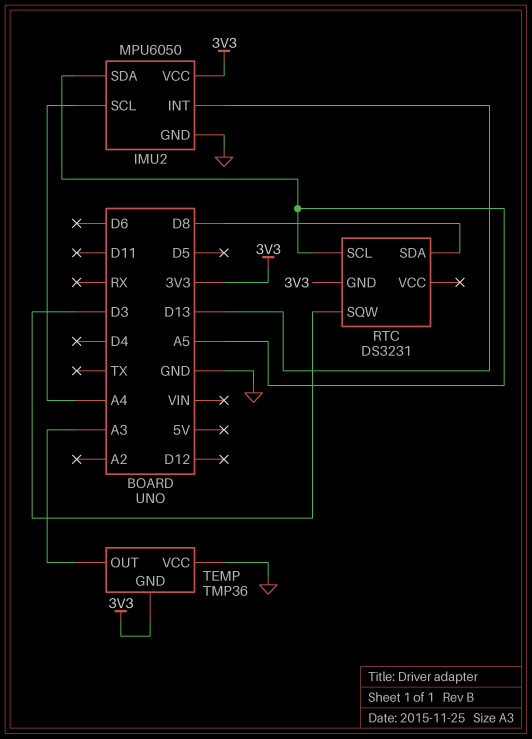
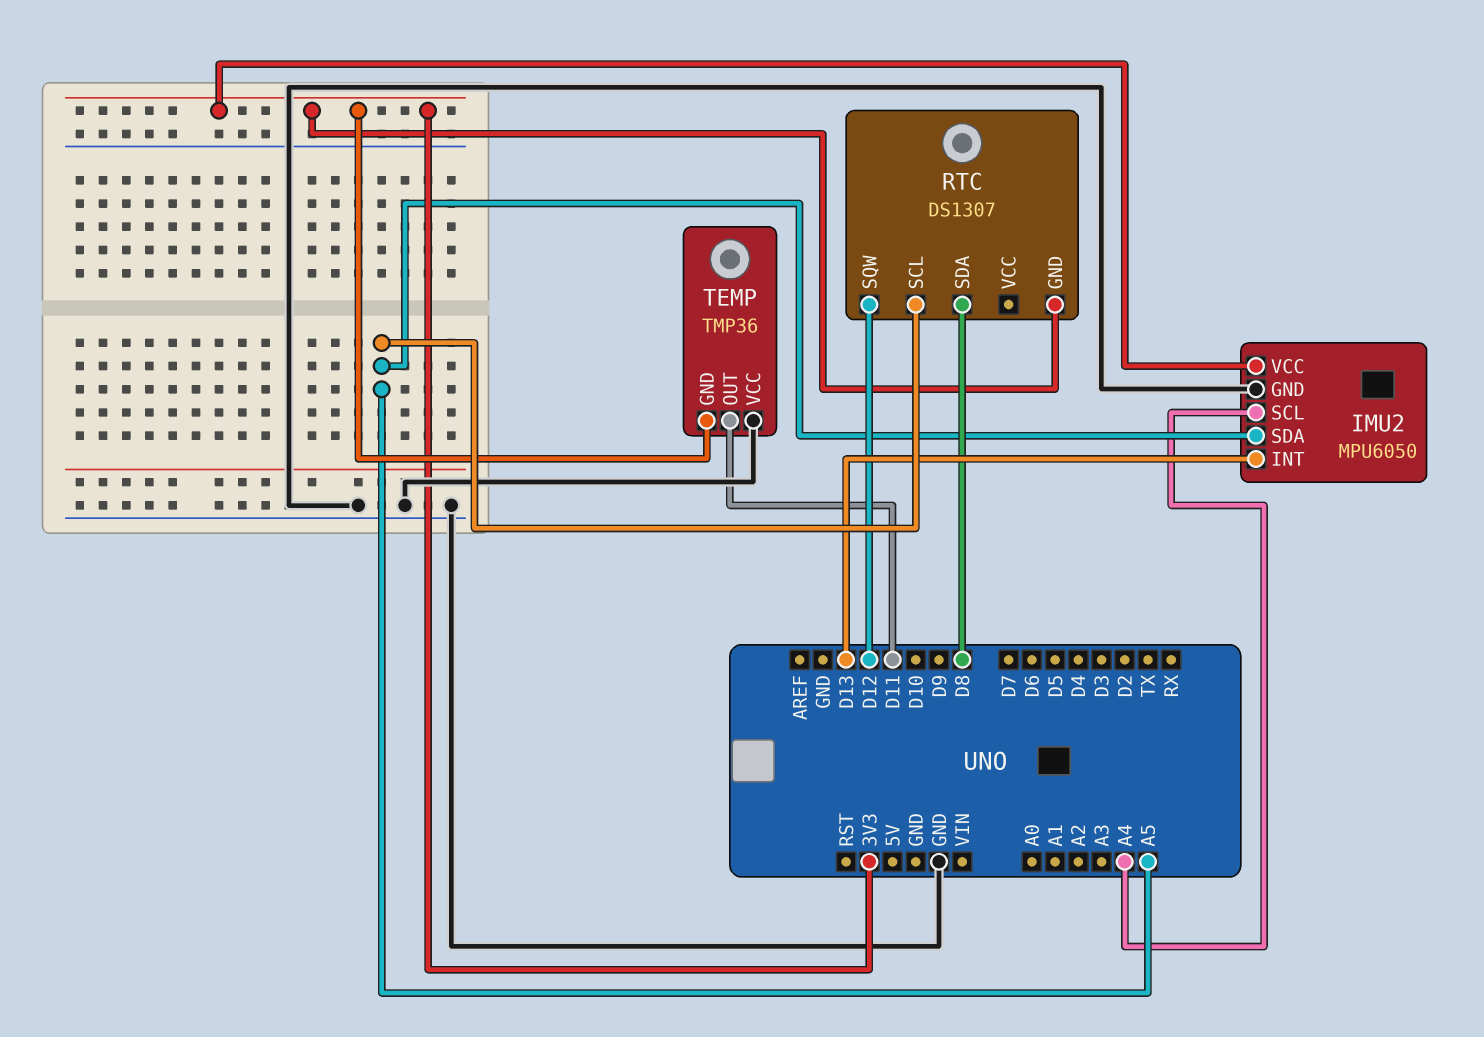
RTC: DS3231 -> DS1307
RTC pin SQW: D3 -> D12
TEMP pin OUT: A3 -> D11

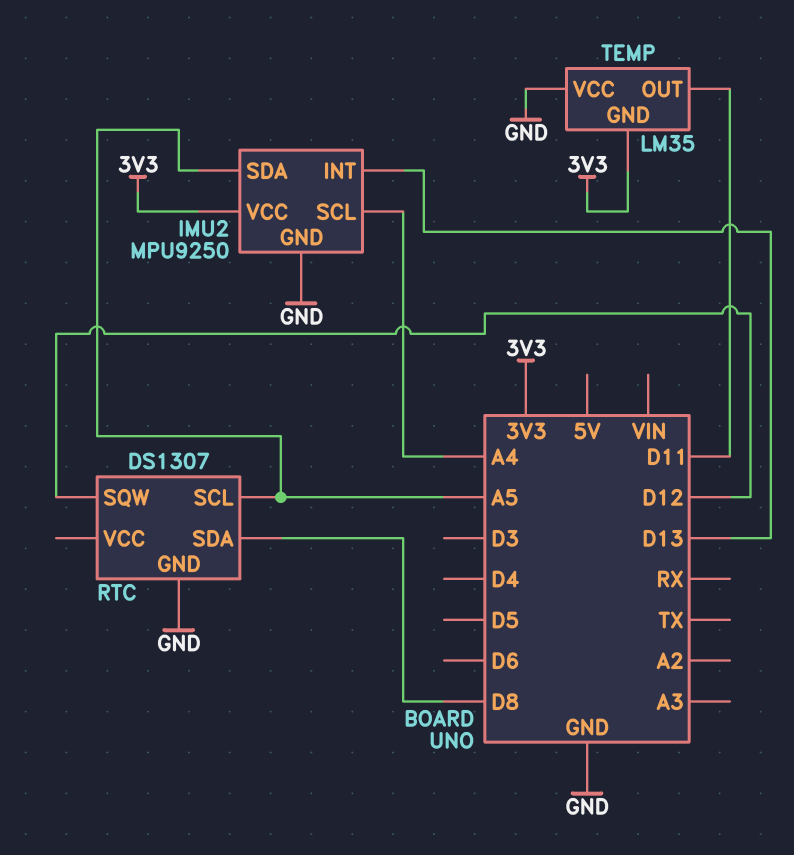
IMU2: MPU6050 -> MPU9250
RTC pin GND: 3V3 -> GND
TEMP: TMP36 -> LM35

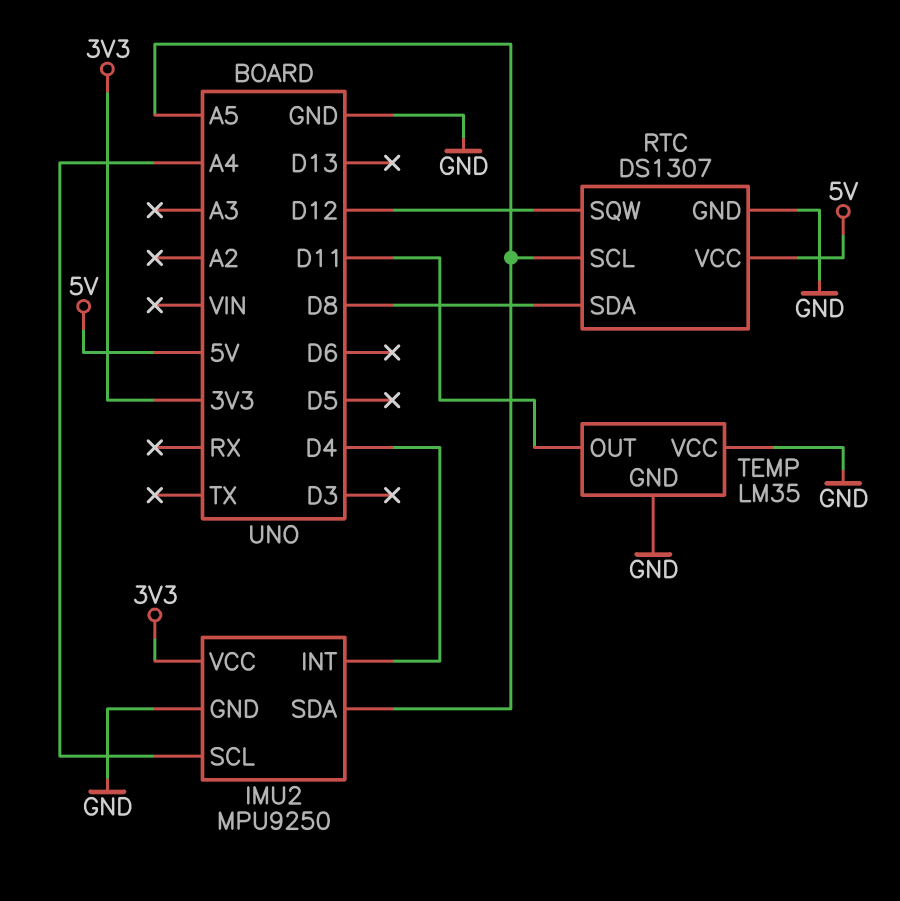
IMU2 pin INT: D13 -> D4
RTC pin VCC: none -> 5V
TEMP pin GND: 3V3 -> GND

